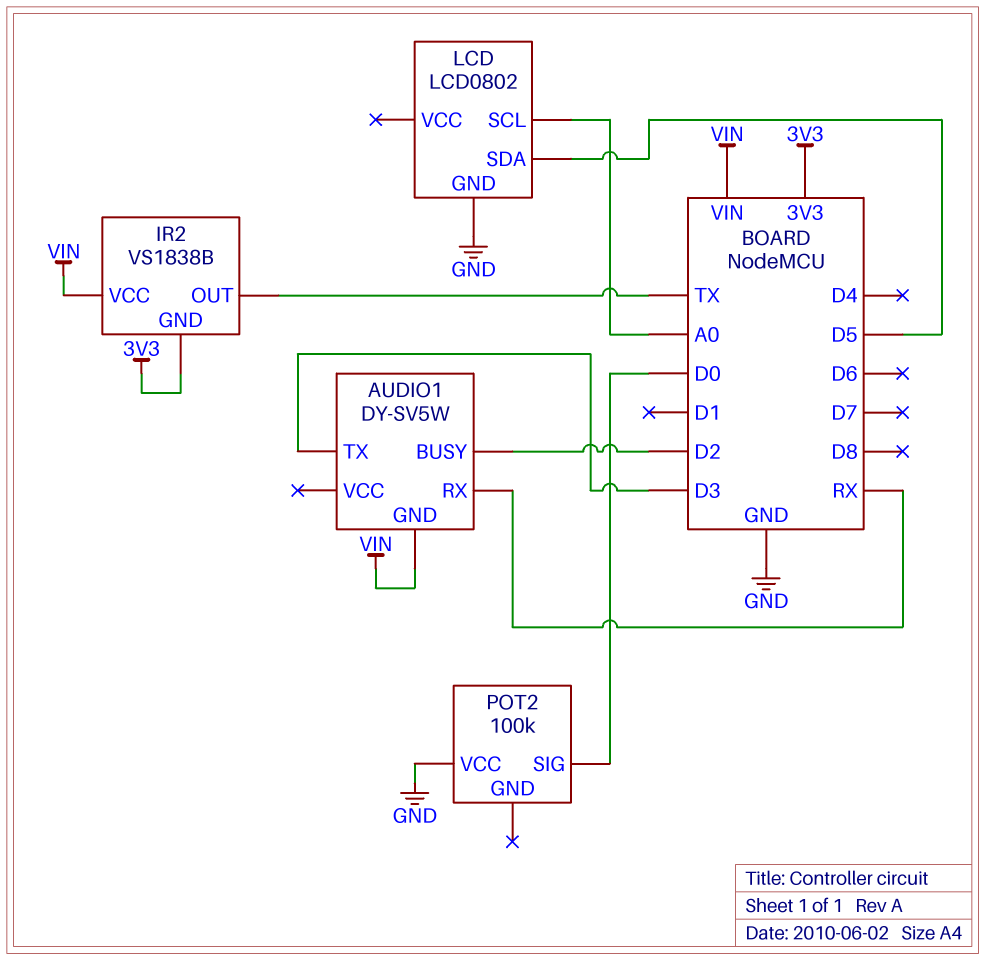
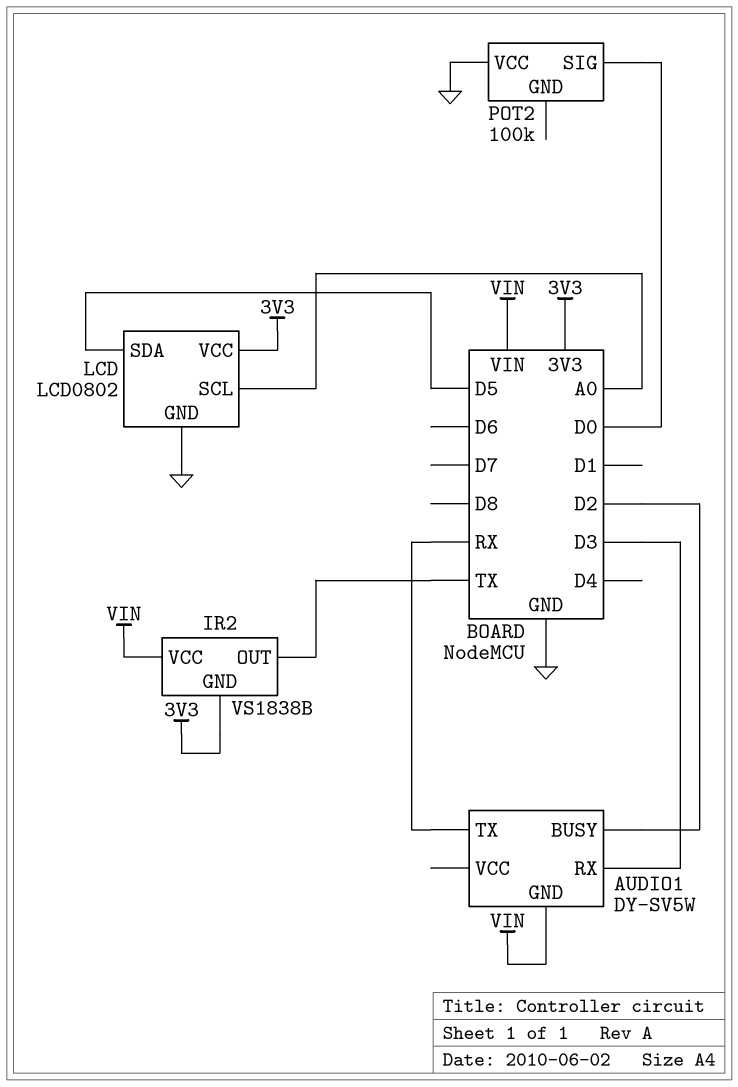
AUDIO1 pin RX: RX -> D3
AUDIO1 pin TX: D3 -> RX
LCD pin VCC: none -> 3V3

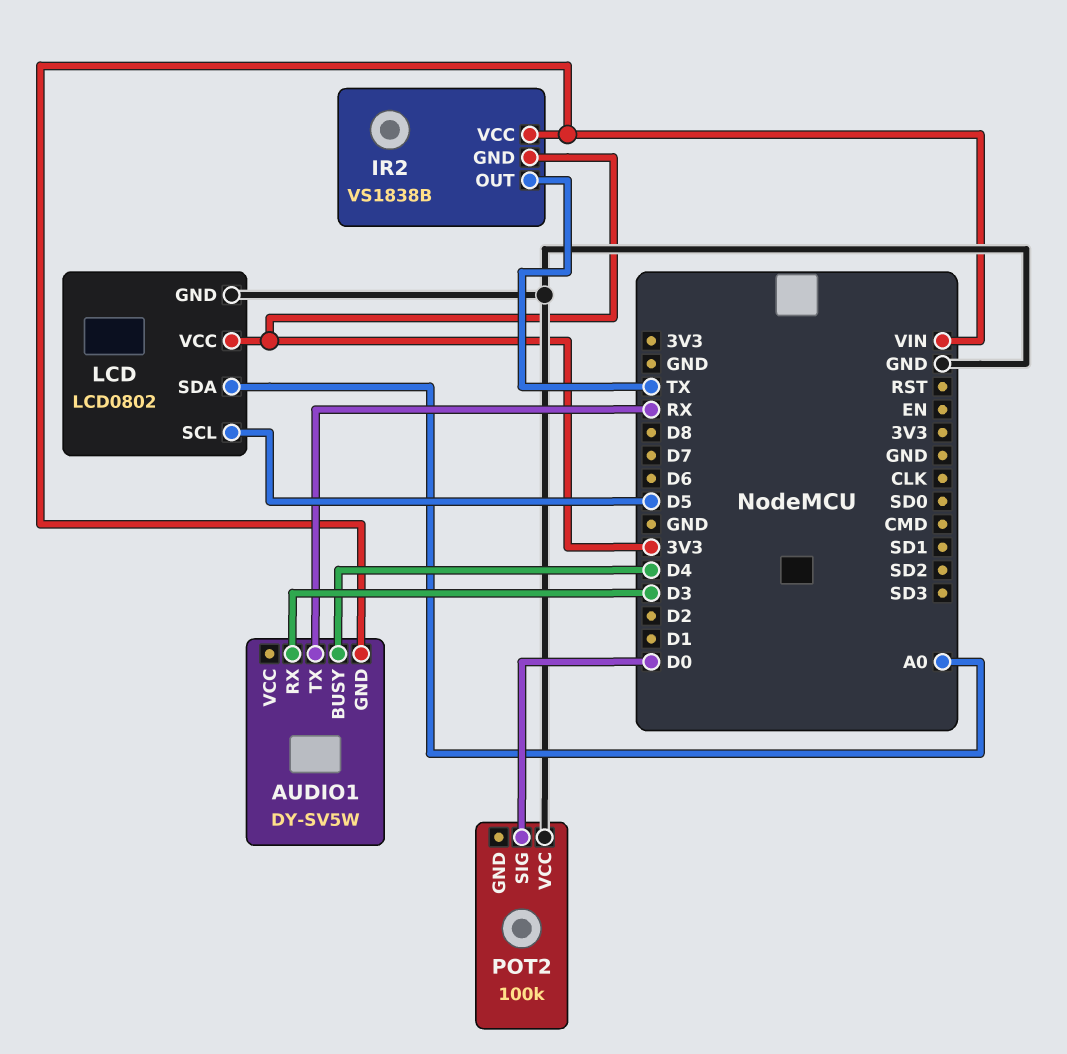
AUDIO1 pin BUSY: D2 -> D4
LCD pin SCL: A0 -> D5
LCD pin SDA: D5 -> A0

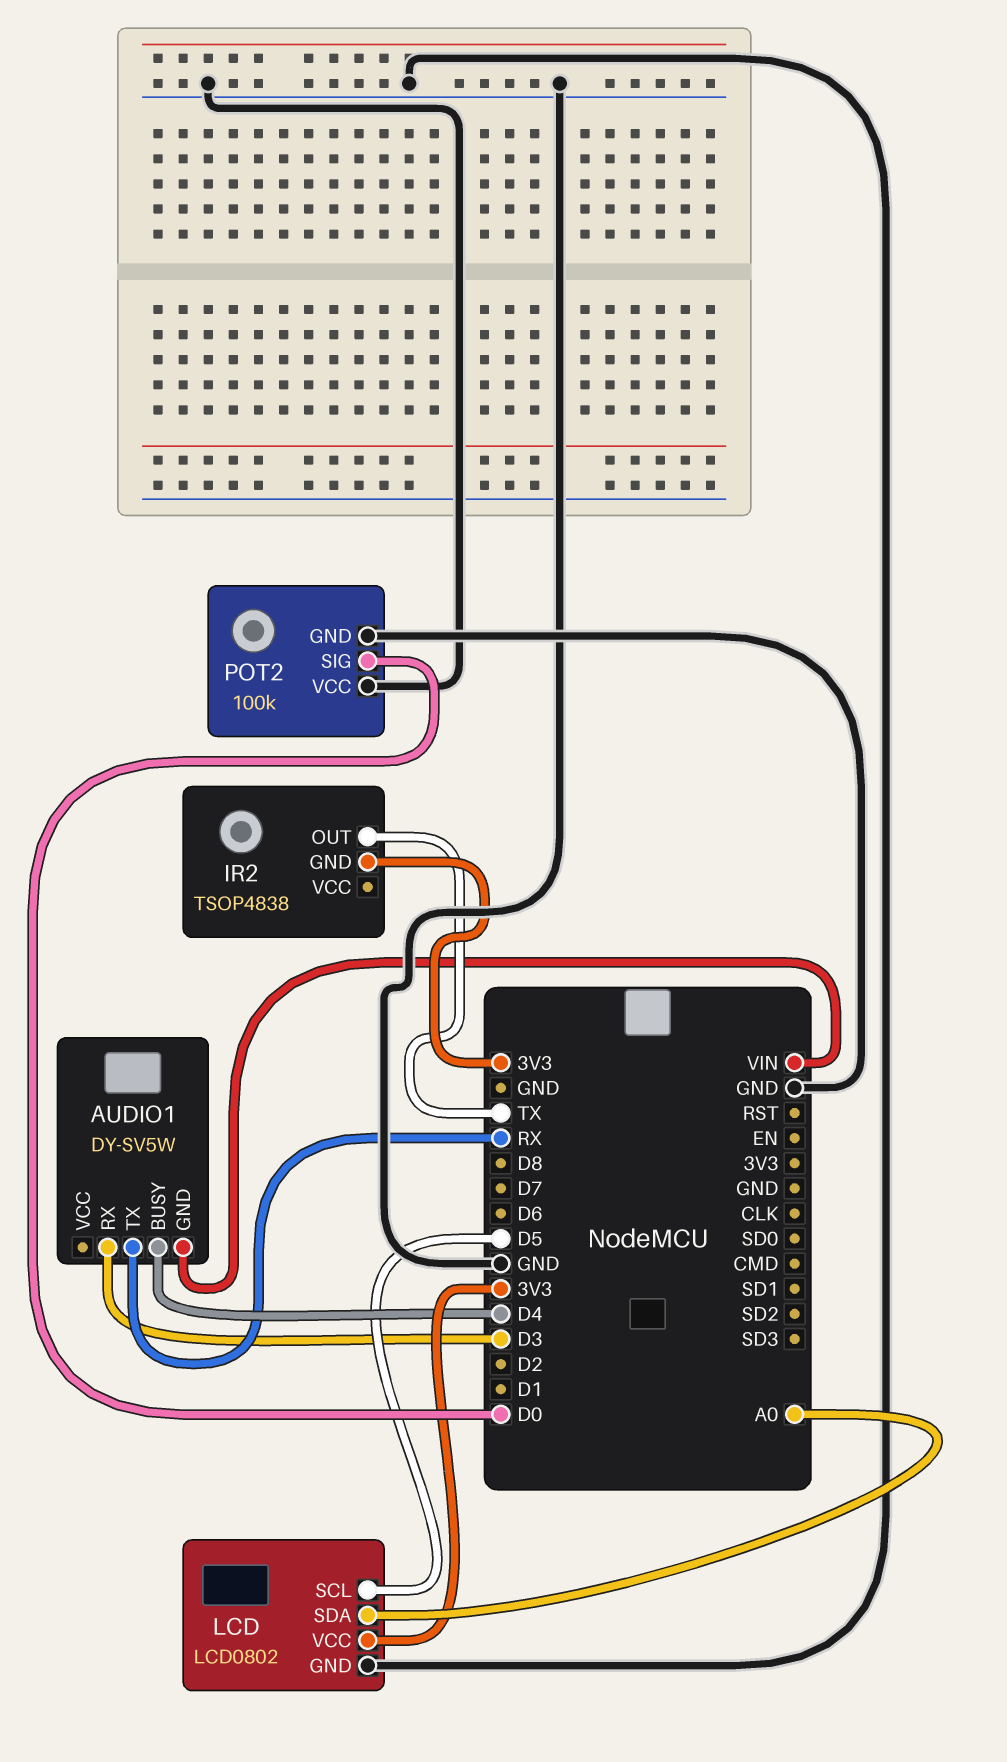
IR2: VS1838B -> TSOP4838
IR2 pin VCC: VIN -> none
POT2 pin GND: none -> GND

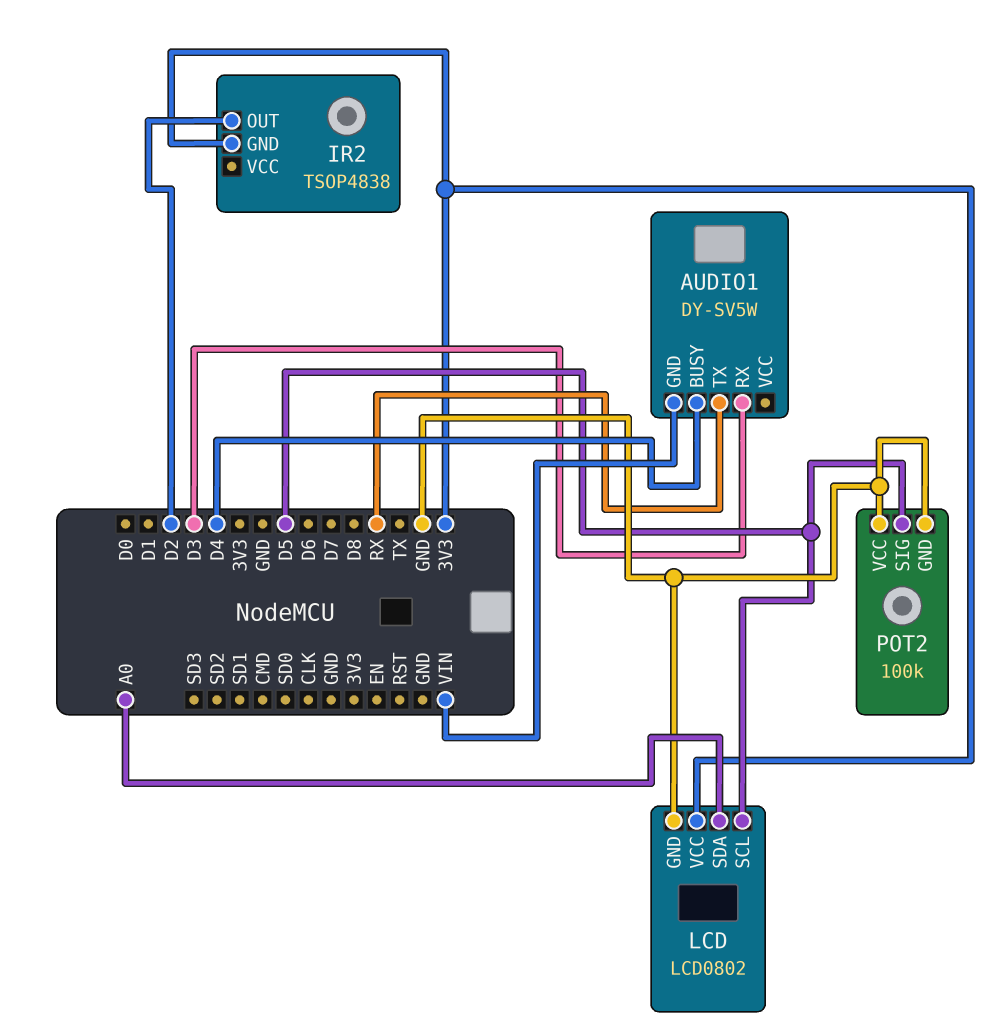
IR2 pin OUT: TX -> D2
POT2 pin SIG: D0 -> D5

